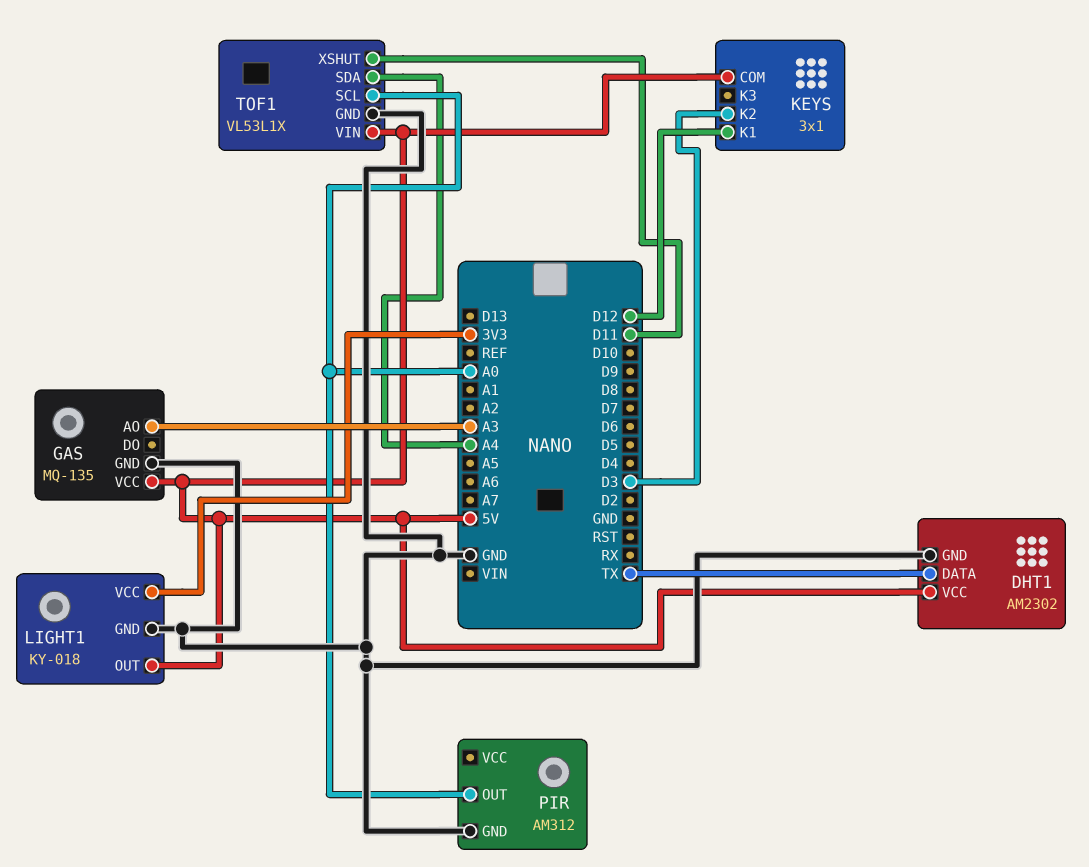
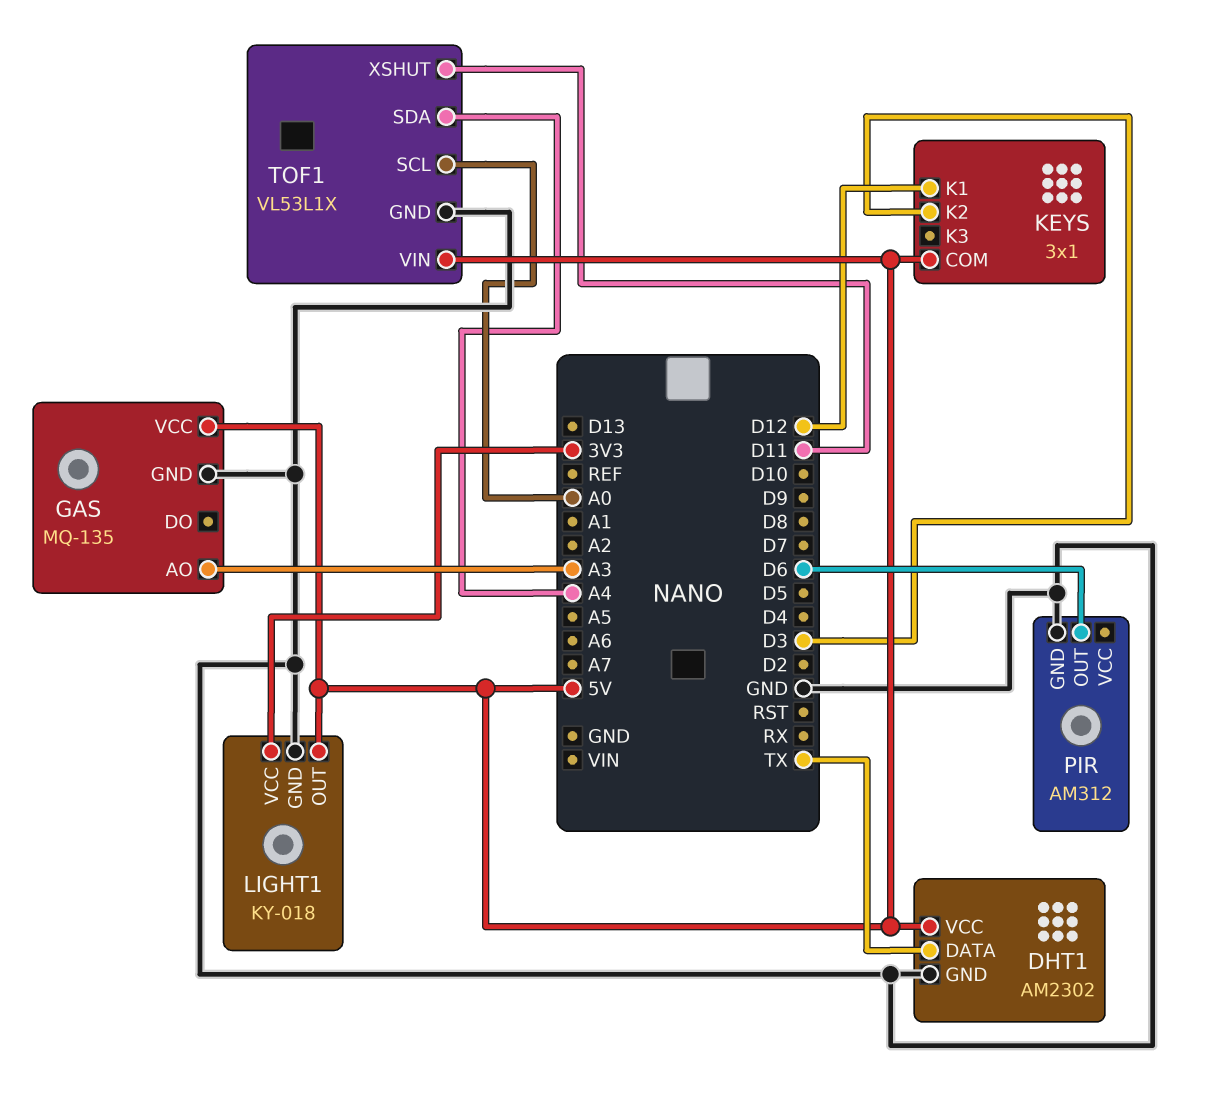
PIR pin OUT: A0 -> D6

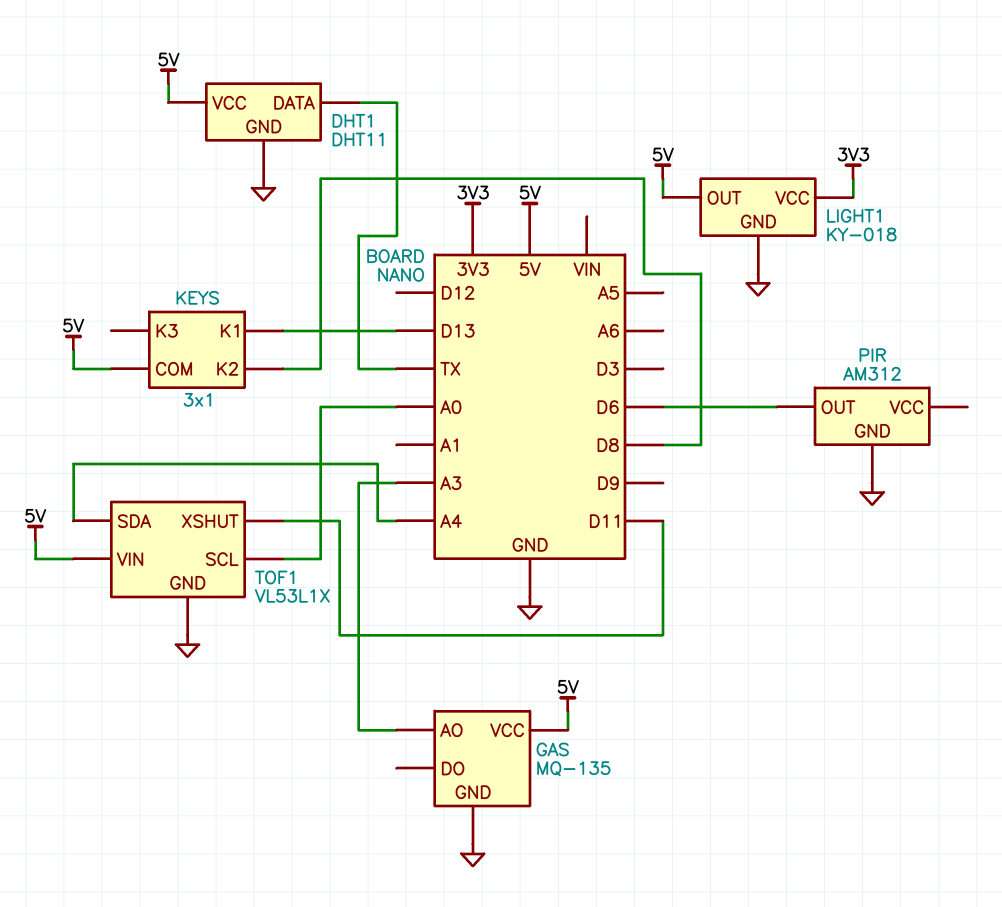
DHT1: AM2302 -> DHT11
KEYS pin K1: D12 -> D13
KEYS pin K2: D3 -> D8

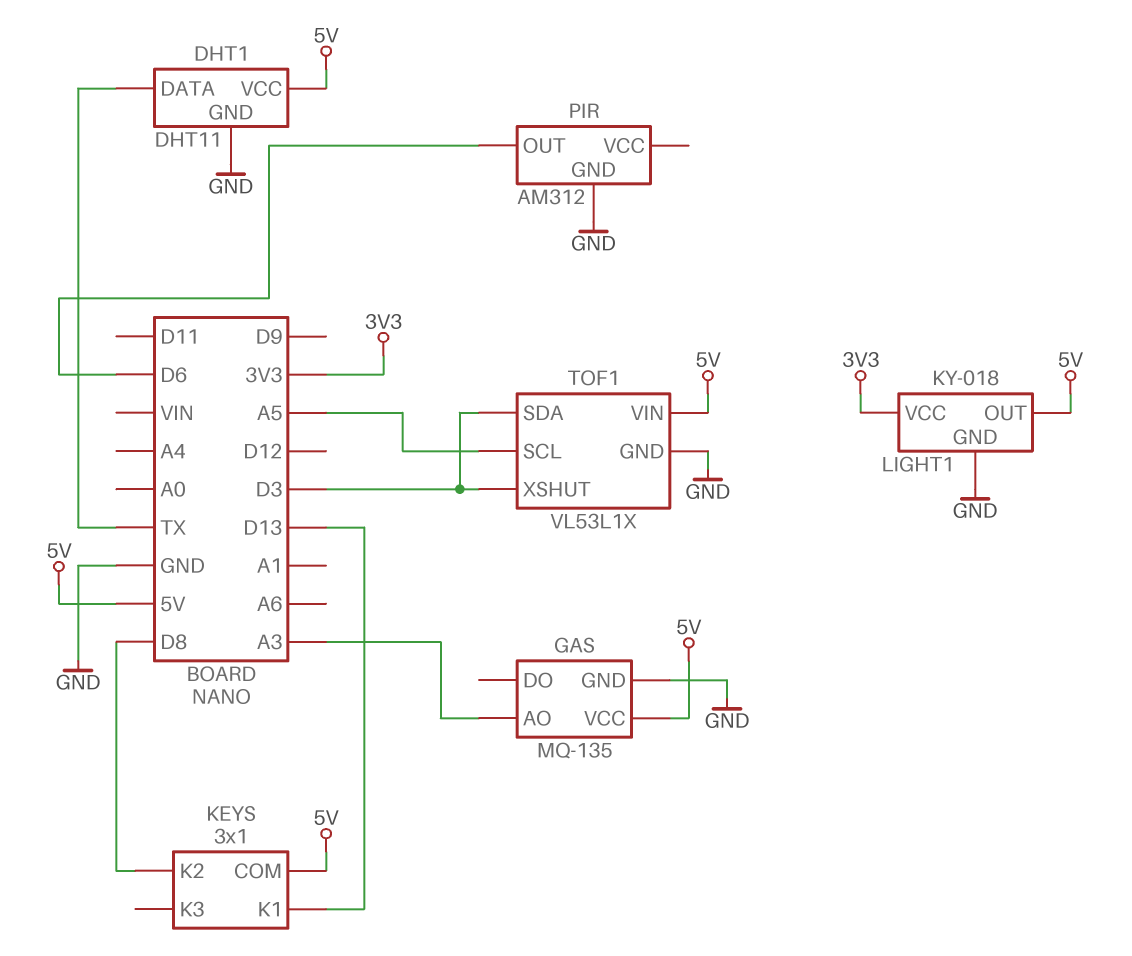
TOF1 pin SCL: A0 -> A5
TOF1 pin SDA: A4 -> D3
TOF1 pin XSHUT: D11 -> D3

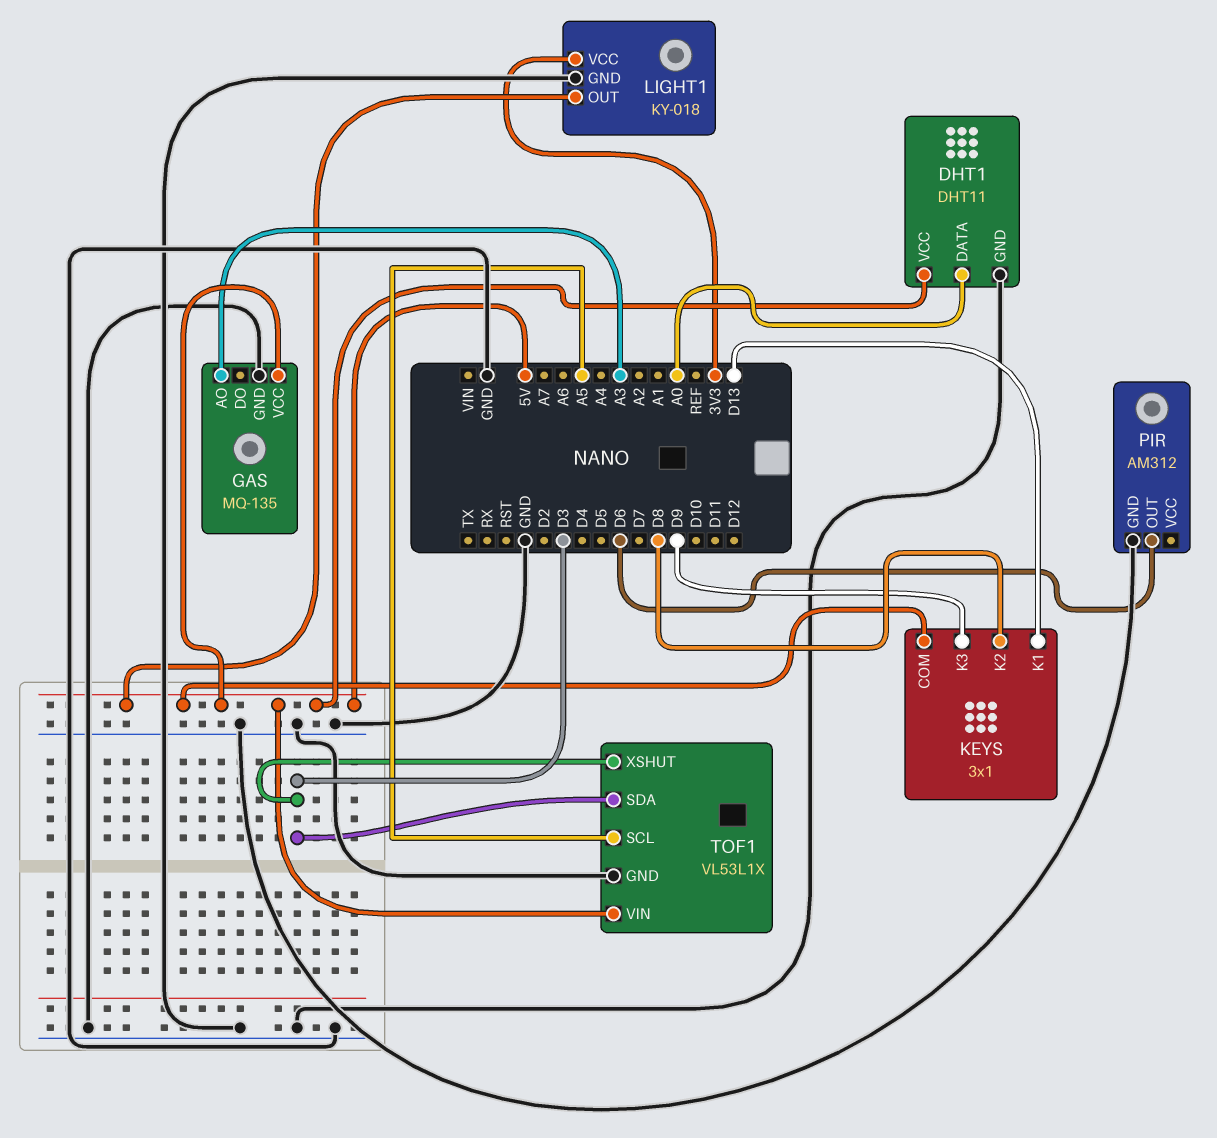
DHT1 pin DATA: TX -> A0
KEYS pin K3: none -> D9

